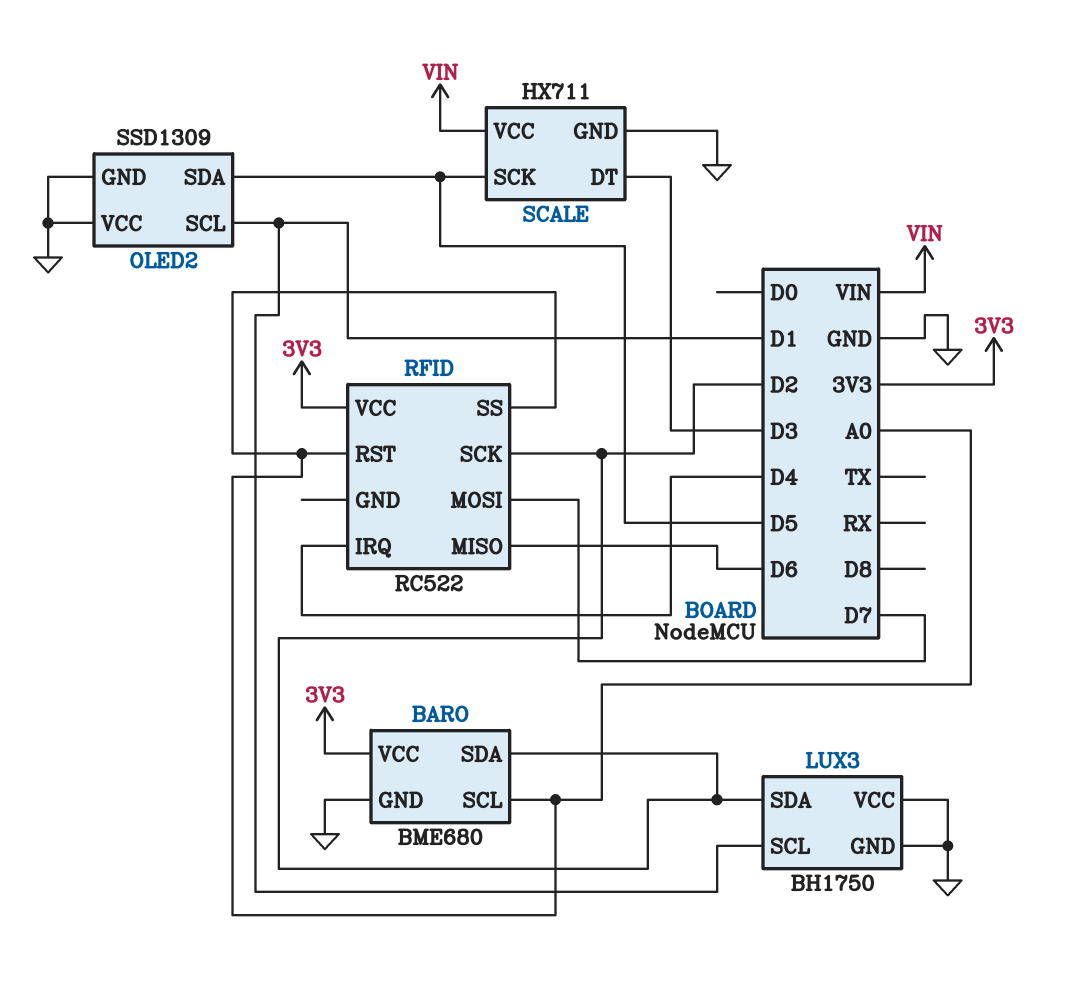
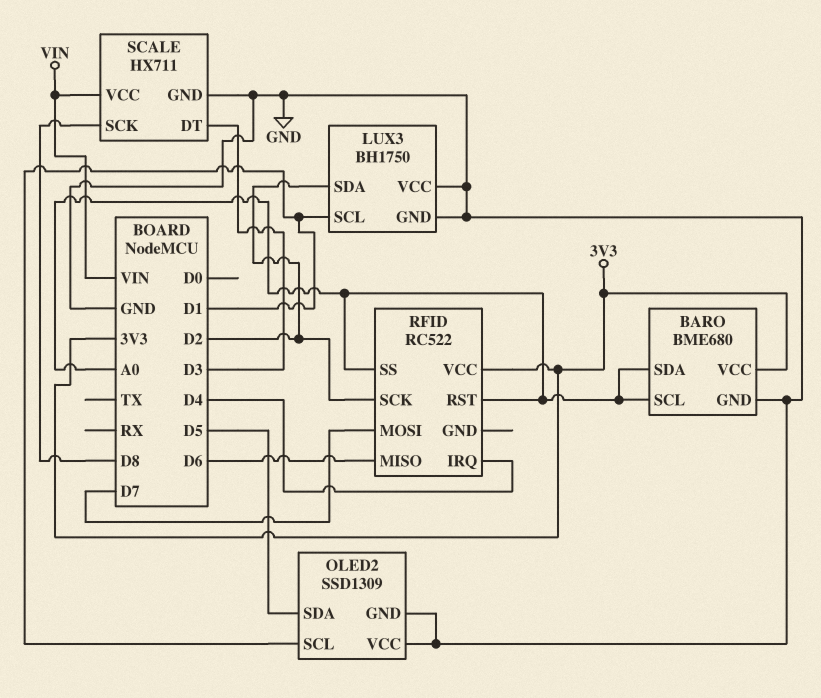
BARO pin SDA: D2 -> A0
SCALE pin SCK: D5 -> D8

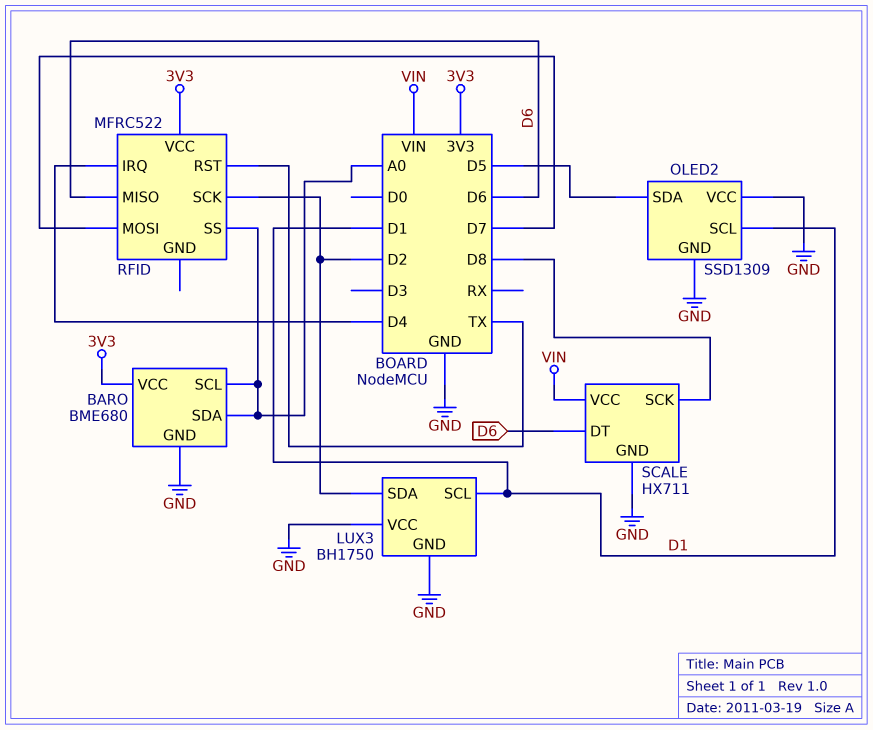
RFID: RC522 -> MFRC522
RFID pin RST: A0 -> TX
SCALE pin DT: D3 -> D6

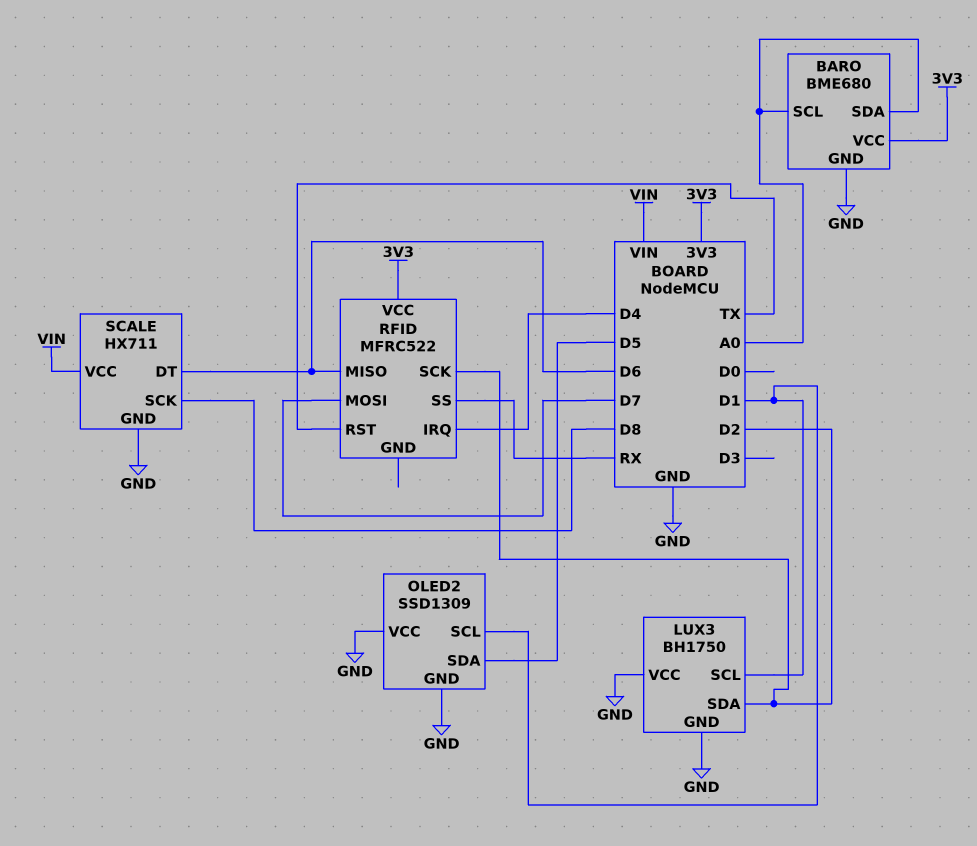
RFID pin SS: A0 -> RX

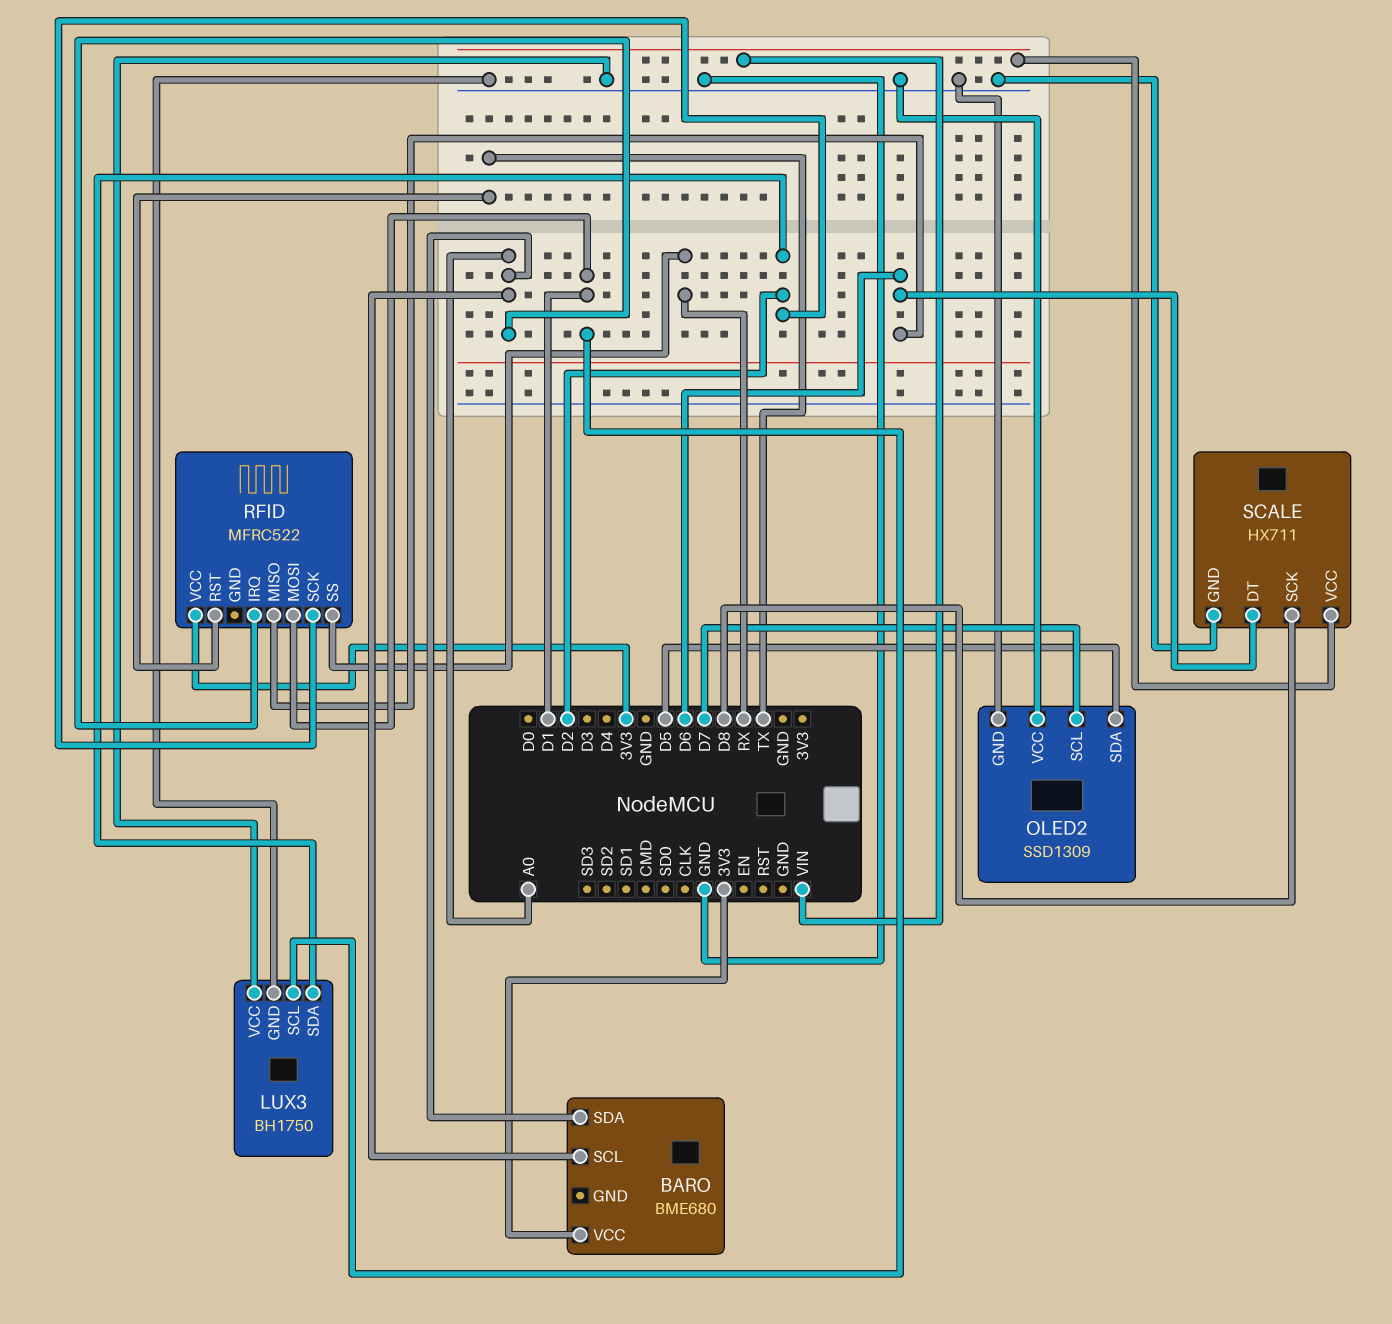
BARO pin GND: GND -> none
OLED2 pin SCL: D1 -> D7
RFID pin IRQ: D4 -> A0
RFID pin MOSI: D7 -> D1

